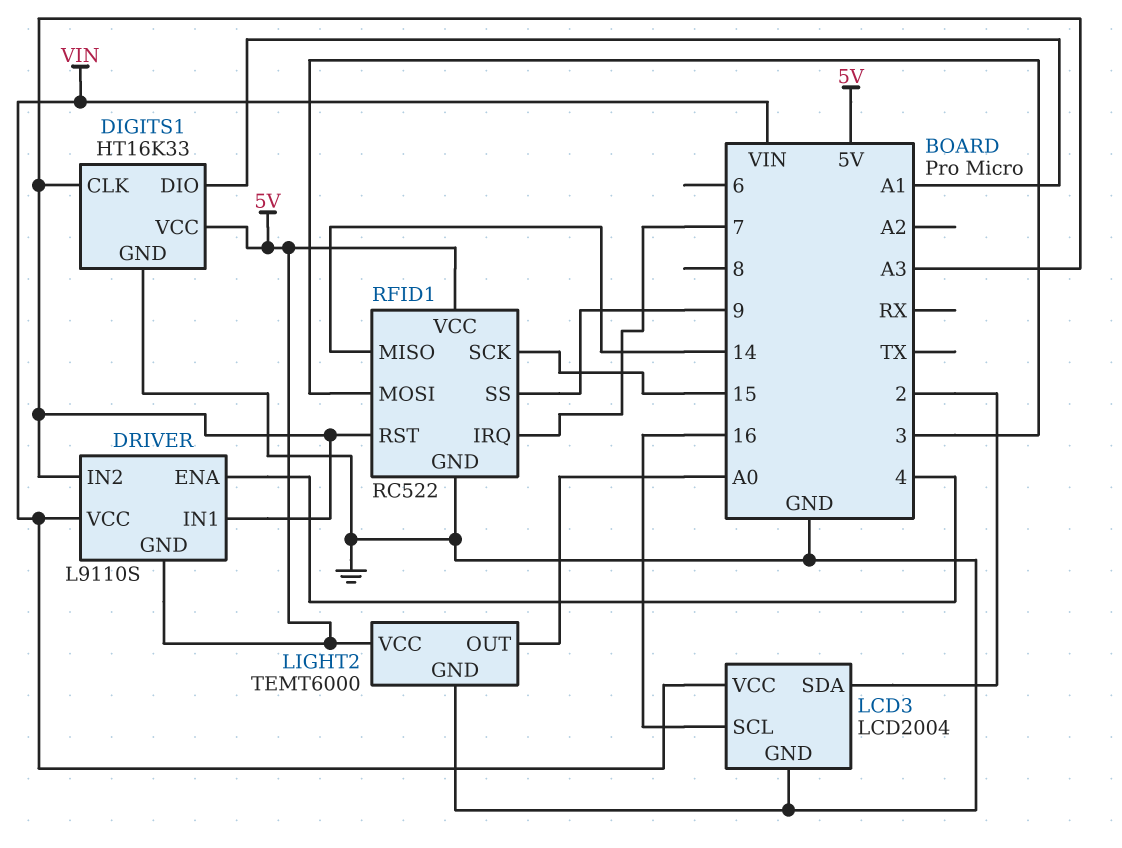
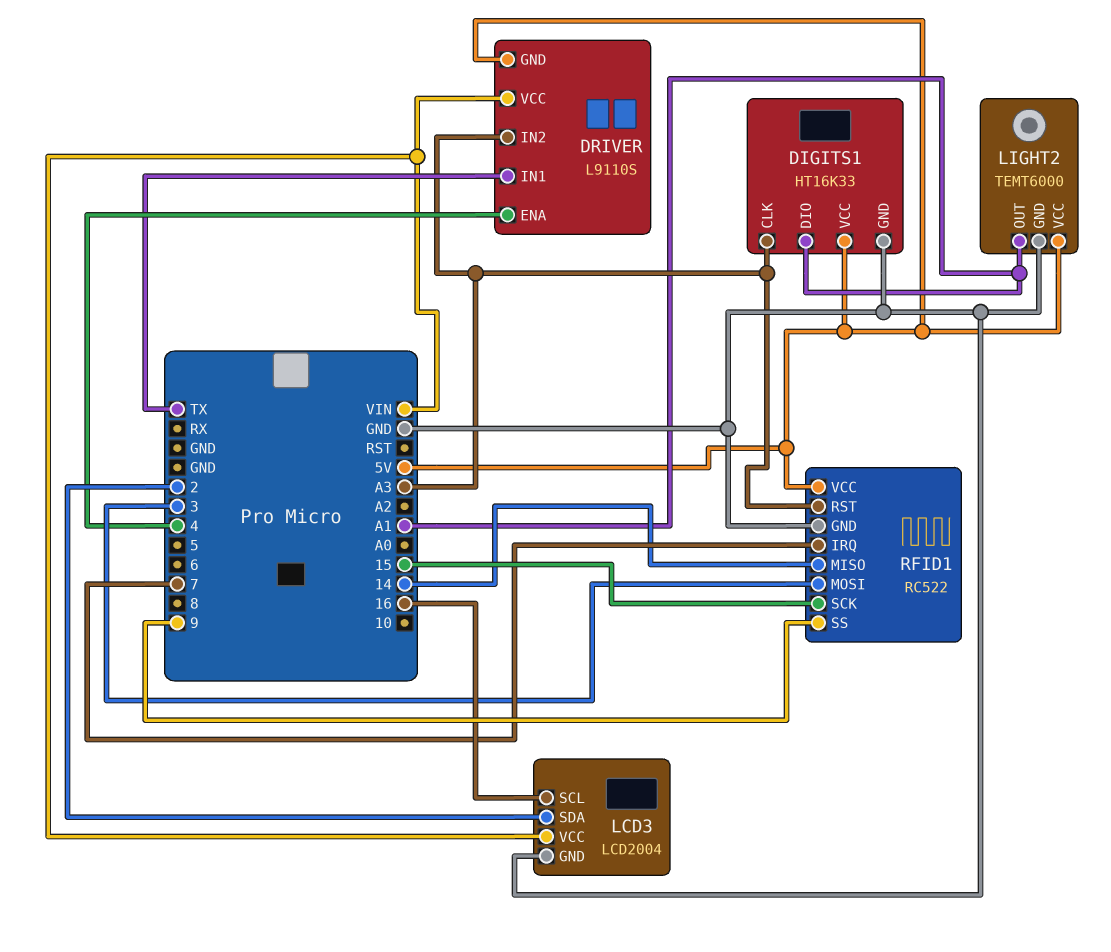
DRIVER pin IN1: A3 -> TX
LIGHT2 pin OUT: A0 -> A1

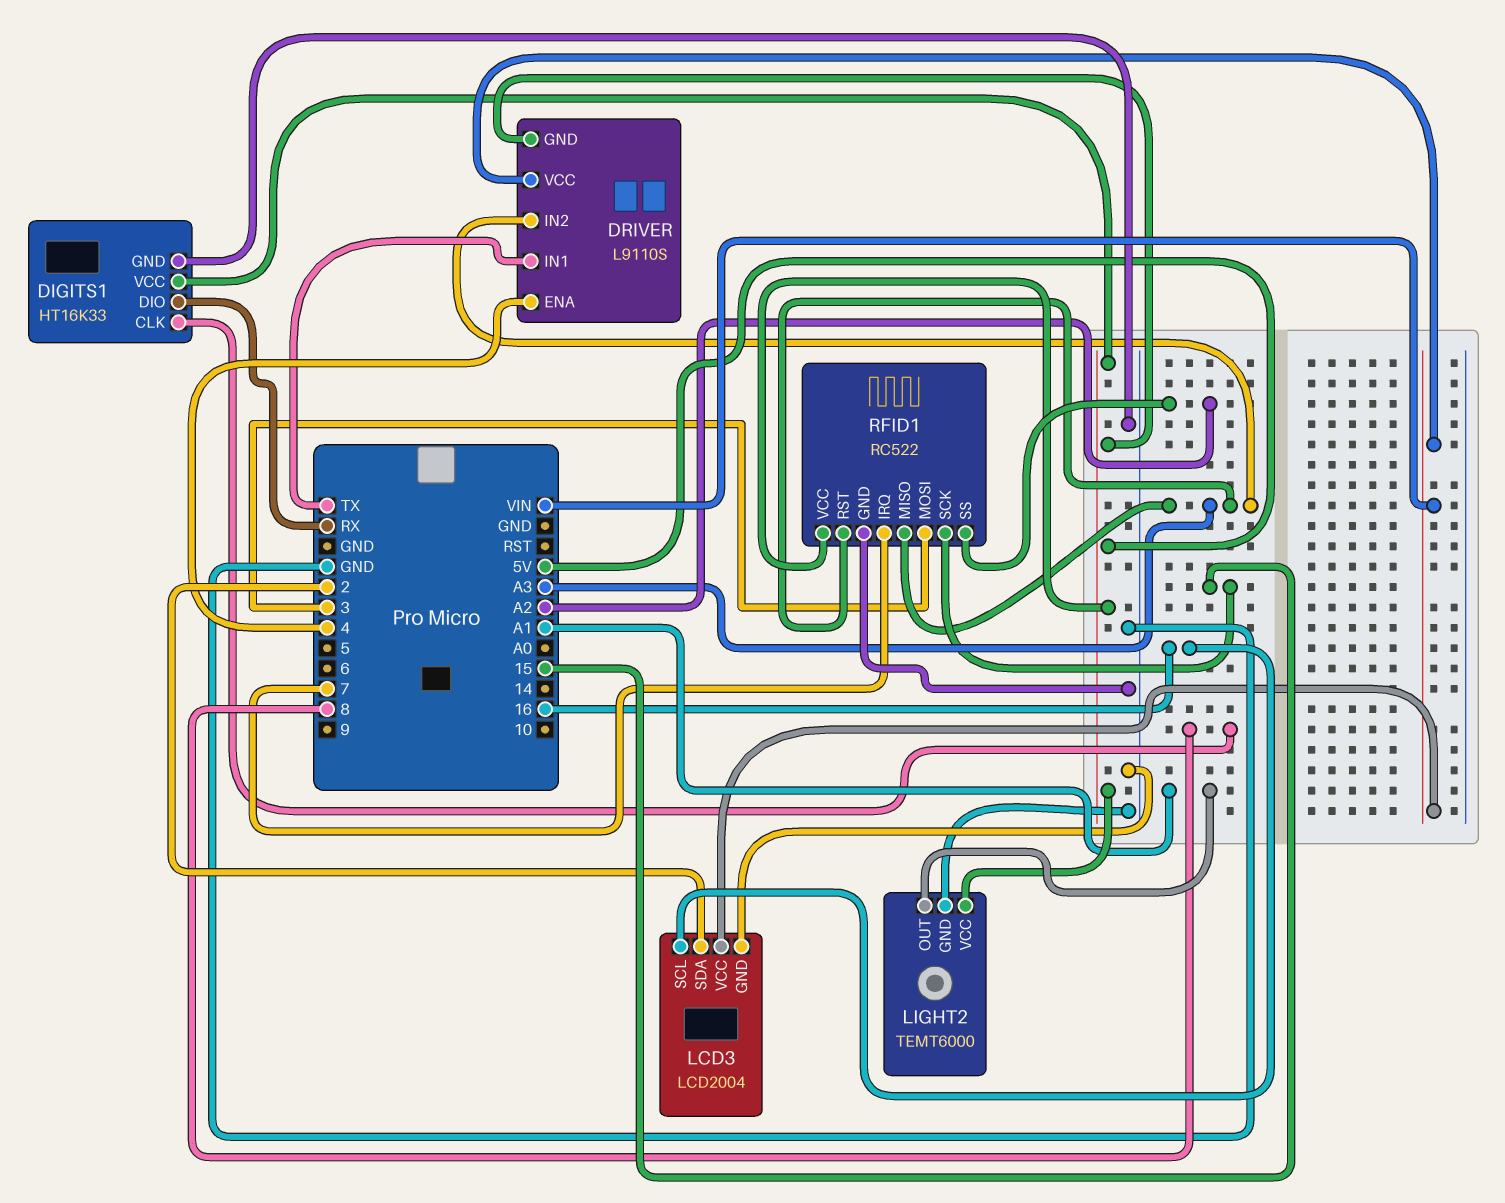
DIGITS1 pin CLK: A3 -> 8
DIGITS1 pin DIO: A1 -> RX
RFID1 pin MISO: 14 -> A3
RFID1 pin SS: 9 -> A2

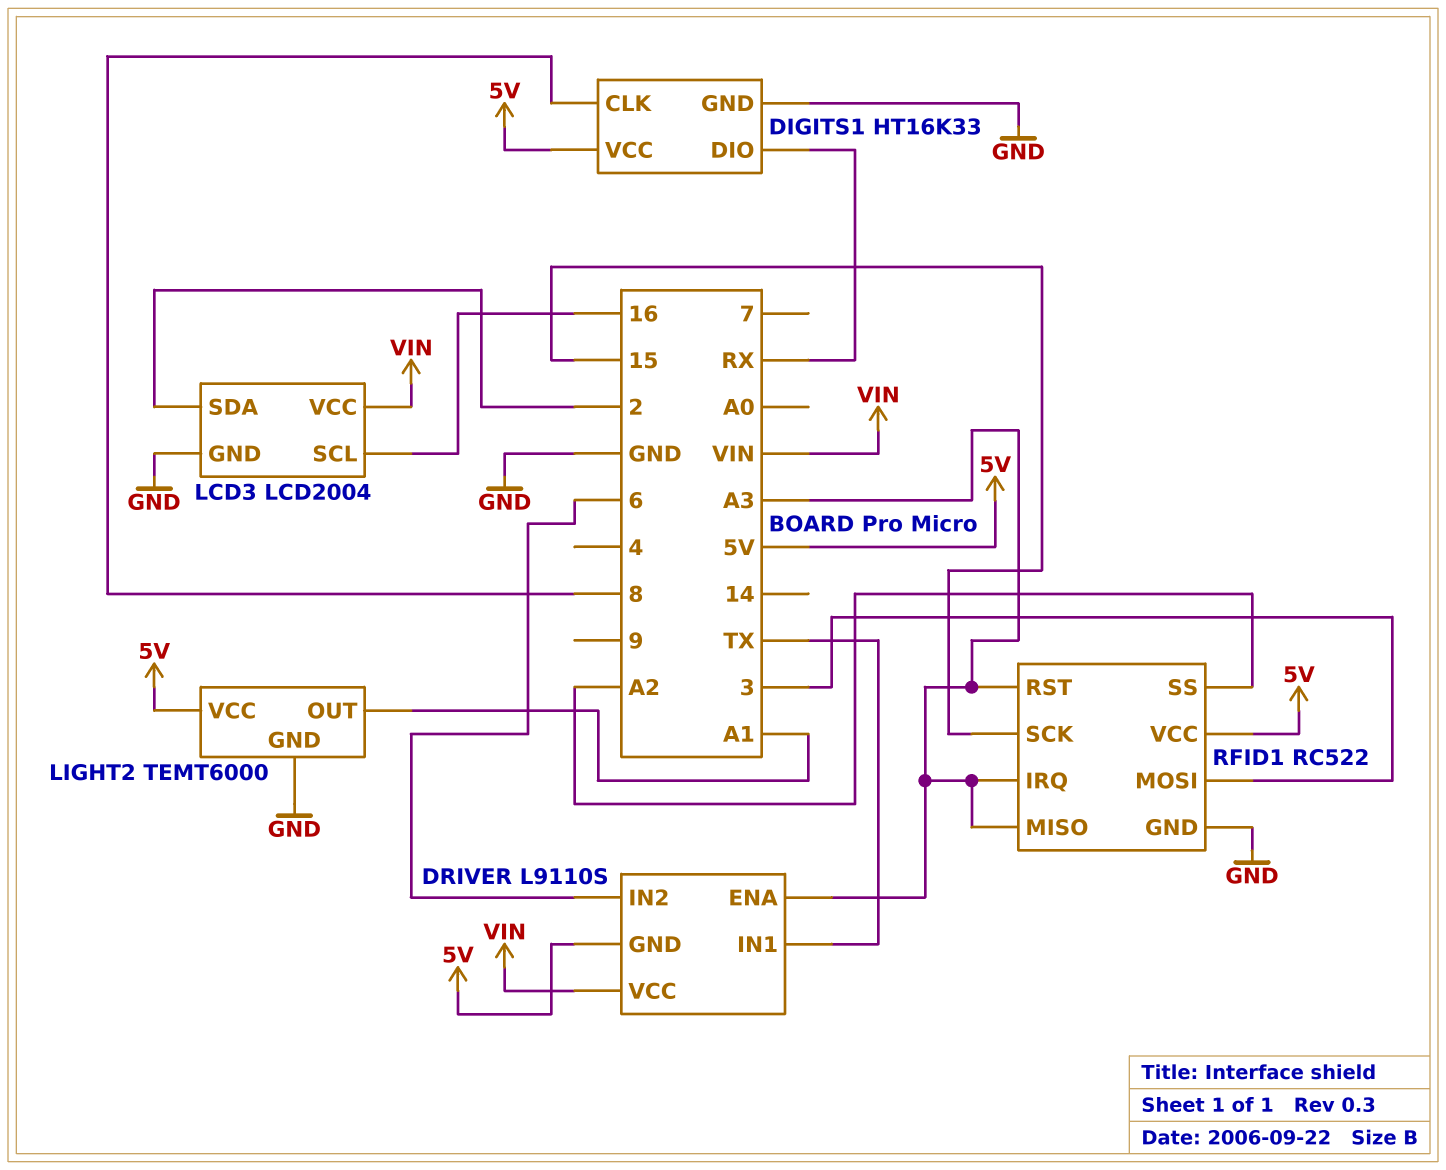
DRIVER pin ENA: 4 -> A3
DRIVER pin IN2: A3 -> 6
RFID1 pin IRQ: 7 -> A3

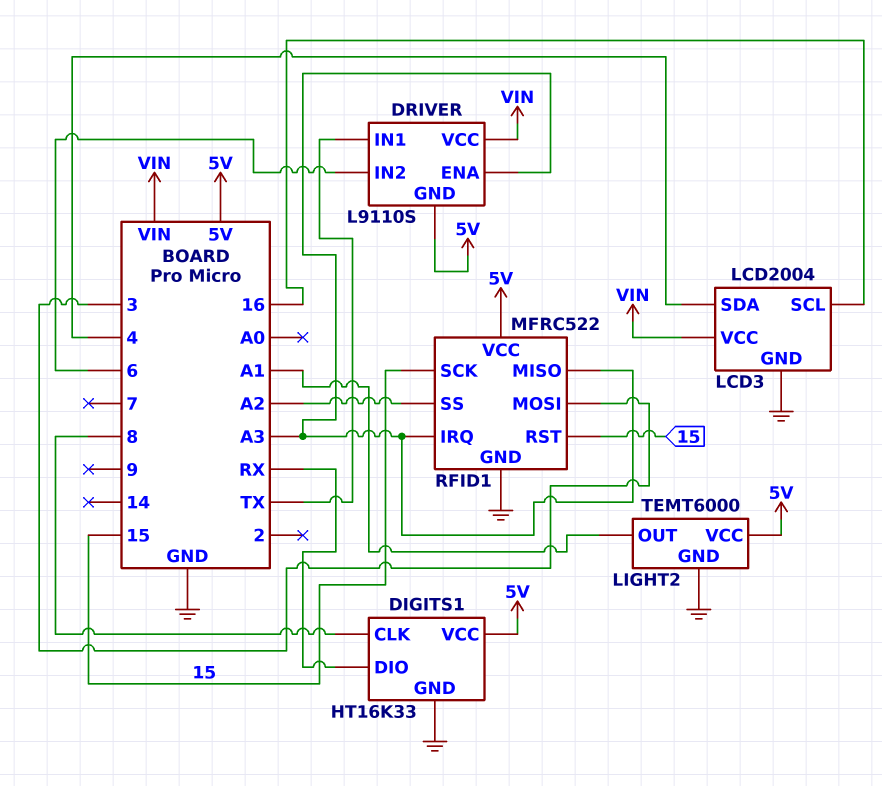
LCD3 pin SDA: 2 -> 4
RFID1: RC522 -> MFRC522
RFID1 pin RST: A3 -> 15

